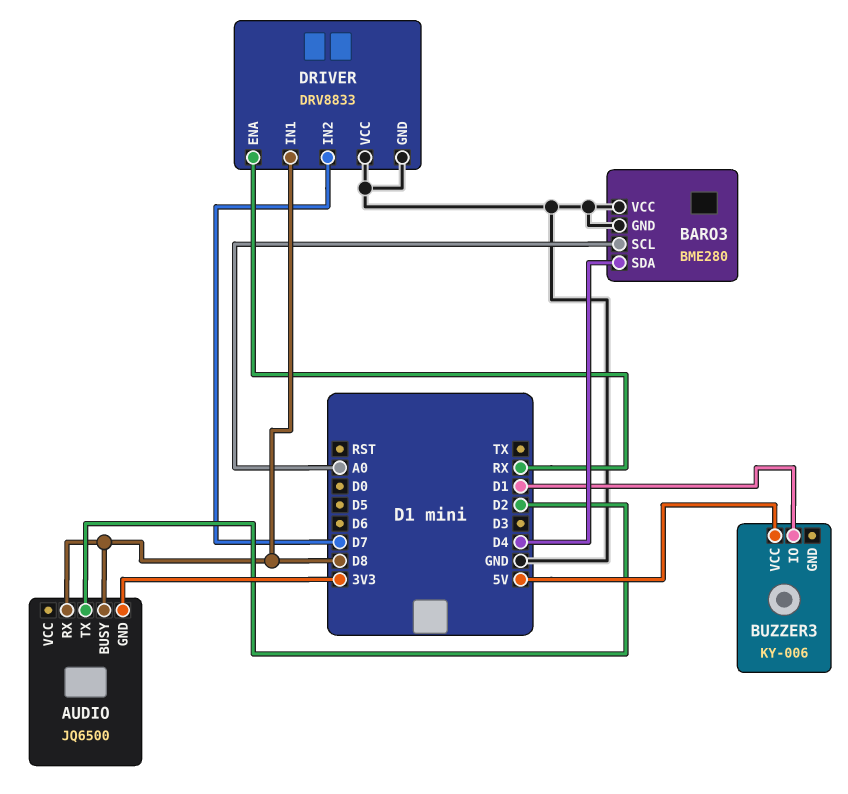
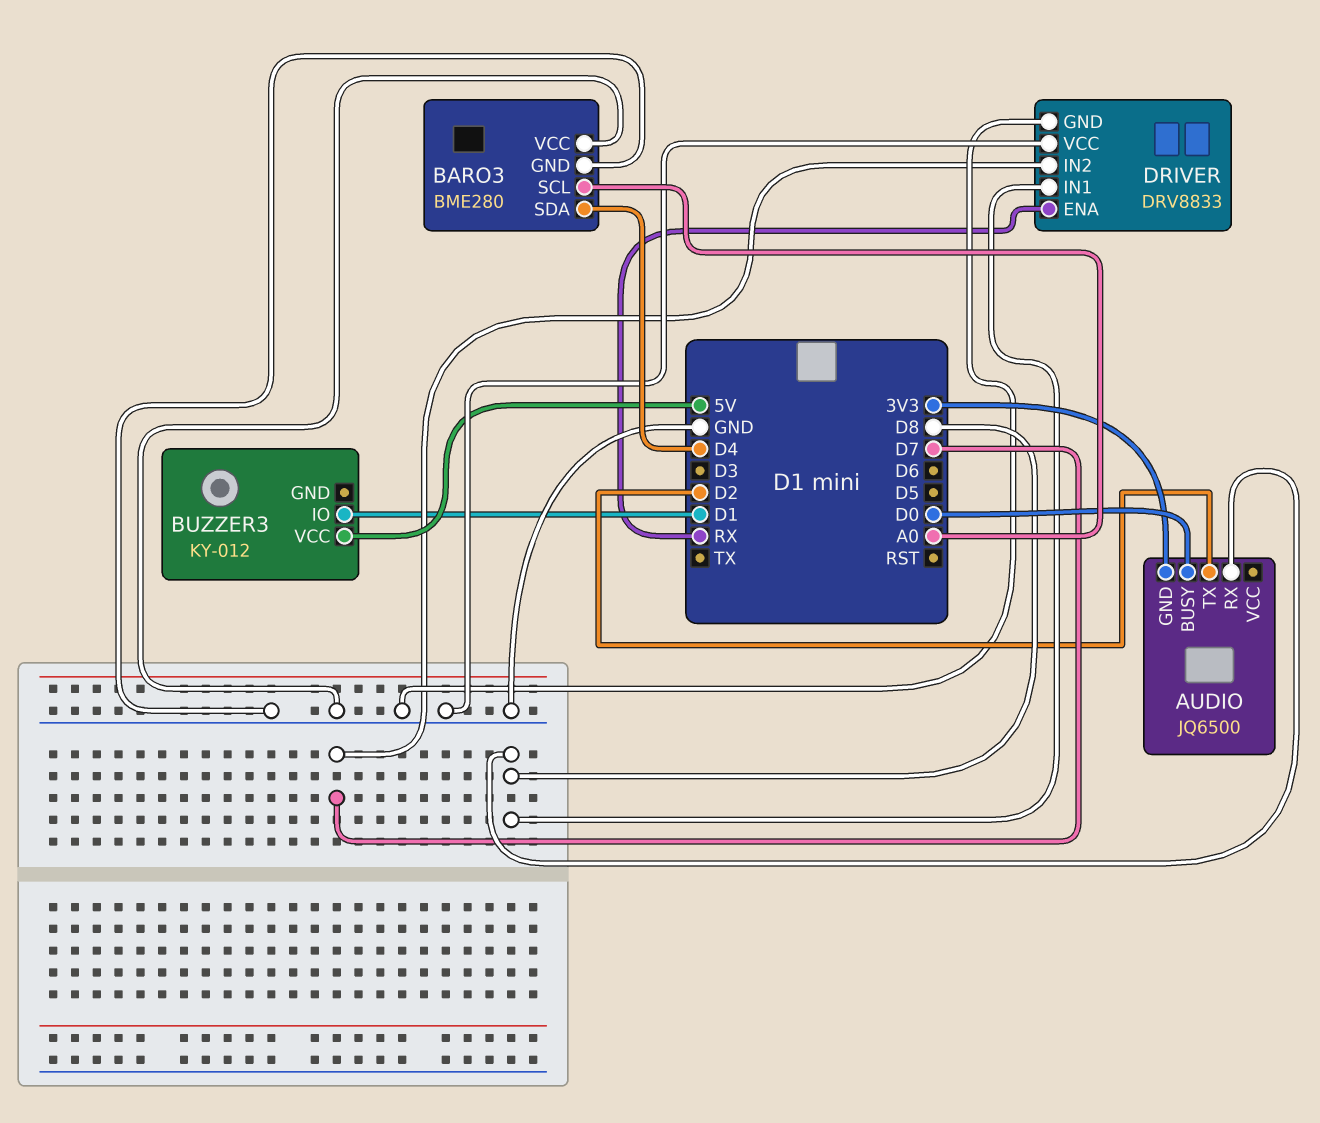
AUDIO pin BUSY: D8 -> D0
BUZZER3: KY-006 -> KY-012

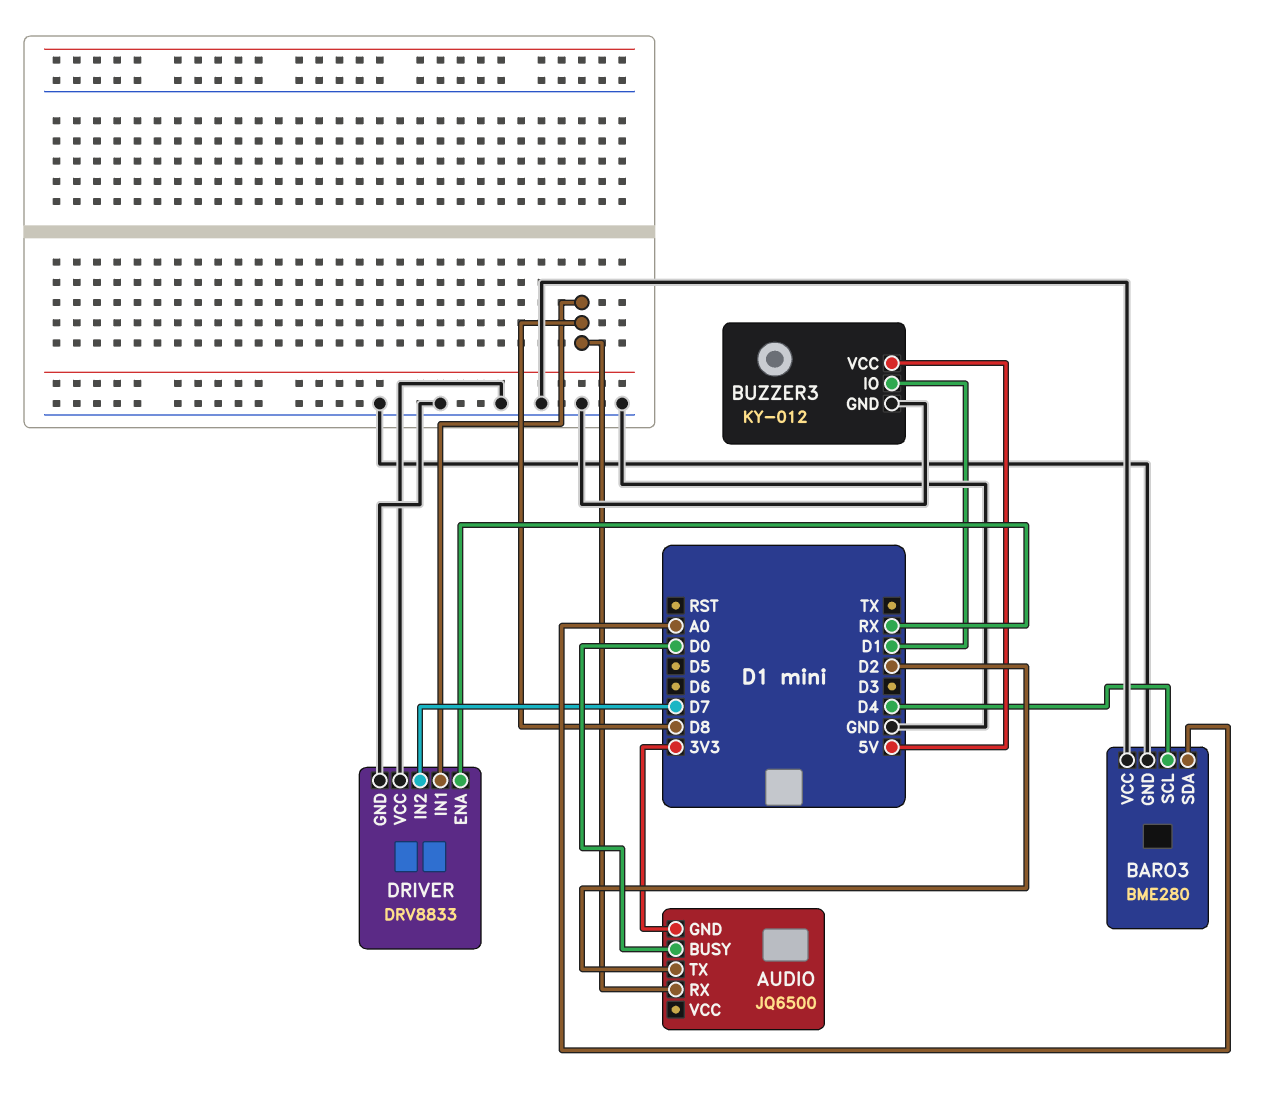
BARO3 pin SCL: A0 -> D4
BARO3 pin SDA: D4 -> A0
BUZZER3 pin GND: none -> GND

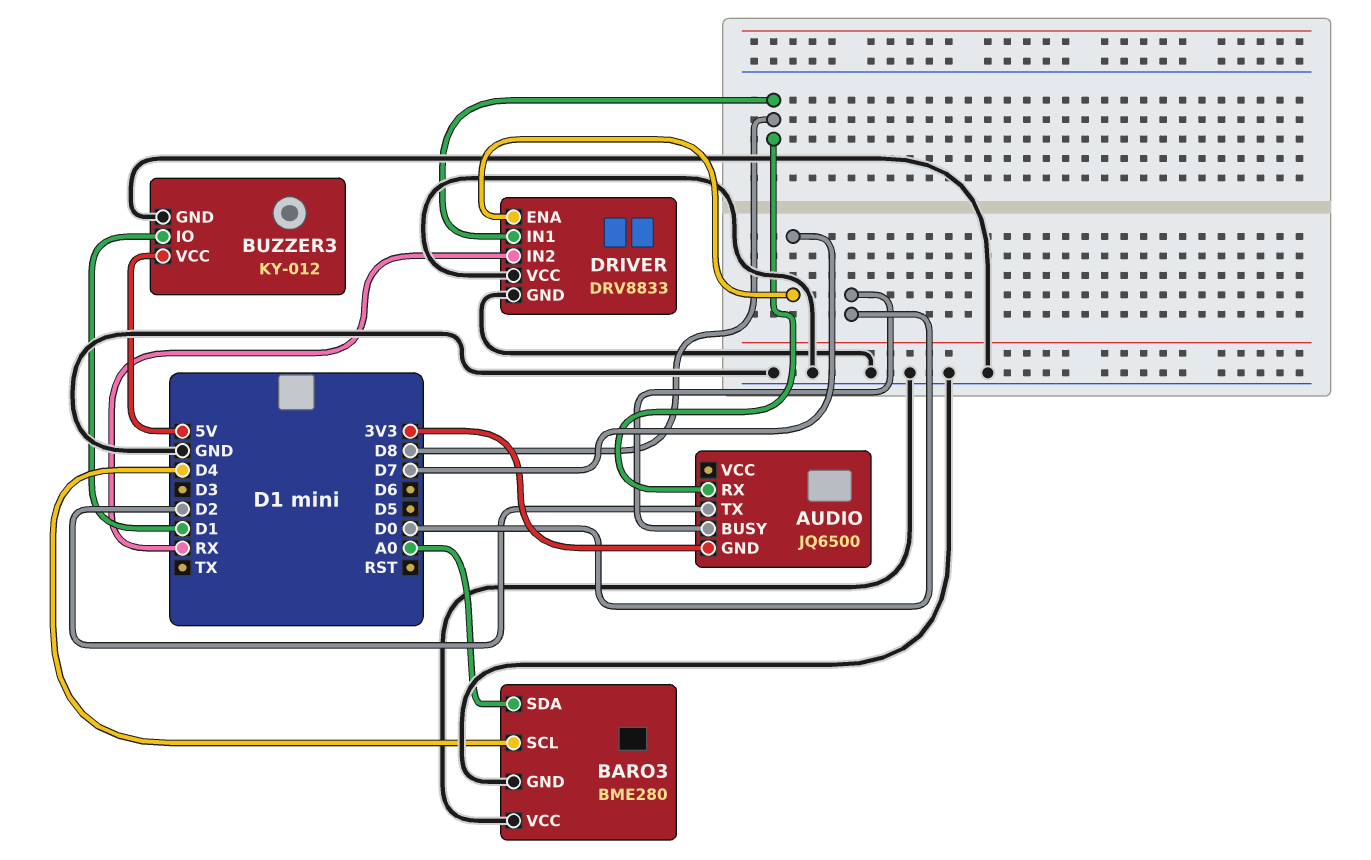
DRIVER pin ENA: RX -> D7
DRIVER pin IN2: D7 -> RX

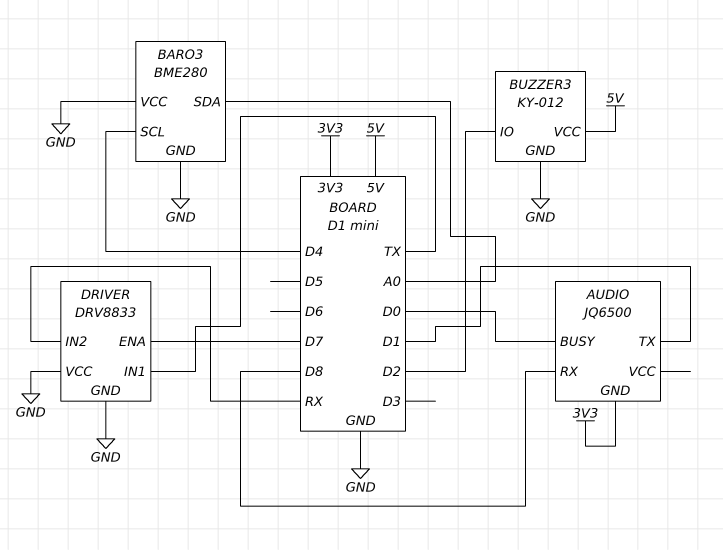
AUDIO pin TX: D2 -> D1
BUZZER3 pin IO: D1 -> D2
DRIVER pin IN1: D8 -> TX

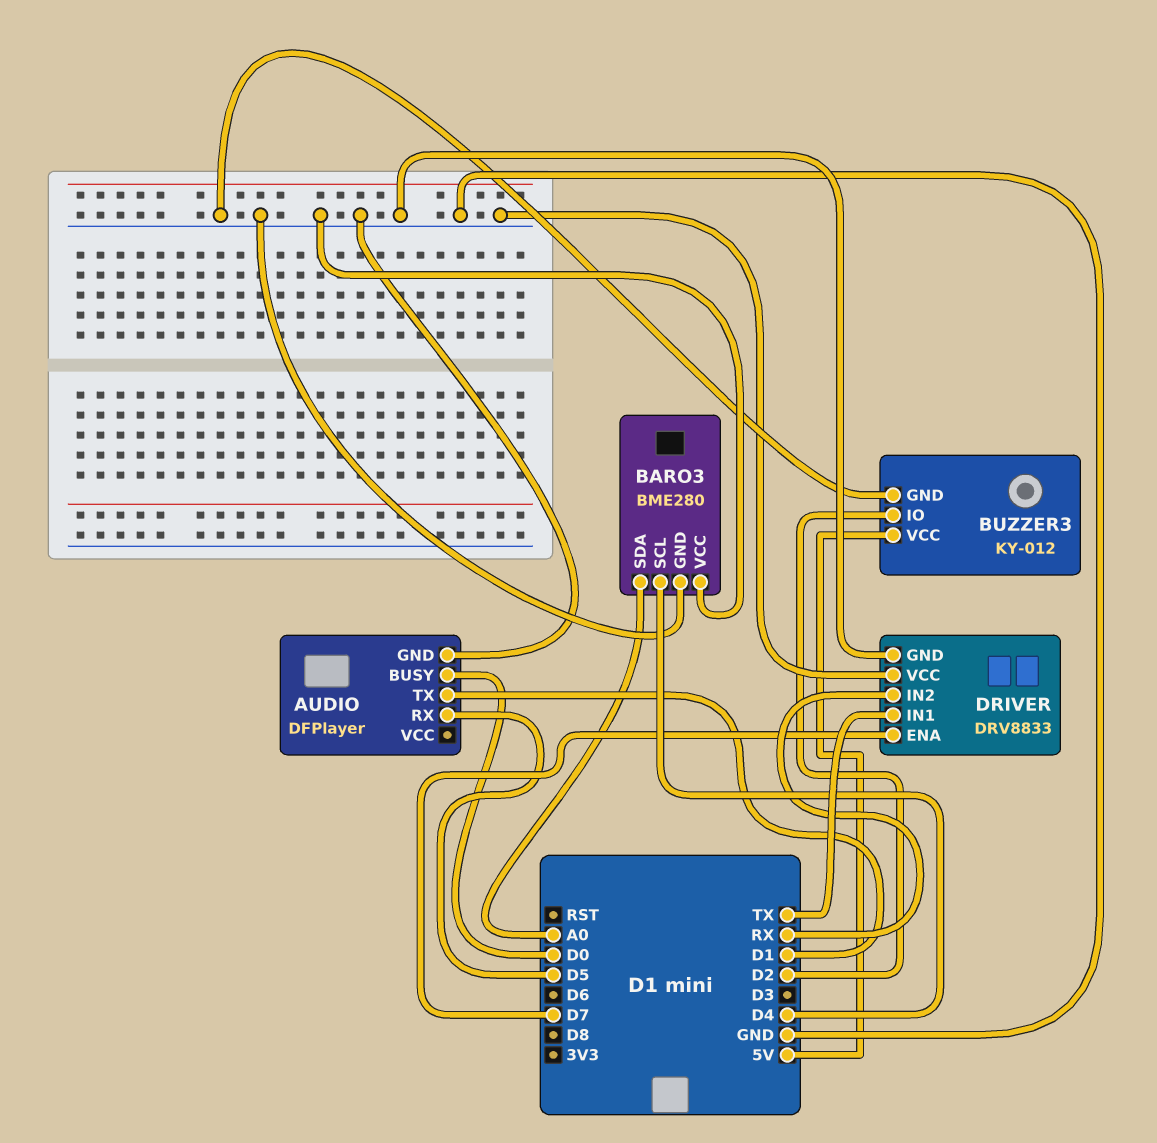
AUDIO: JQ6500 -> DFPlayer
AUDIO pin GND: 3V3 -> GND
AUDIO pin RX: D8 -> D5

